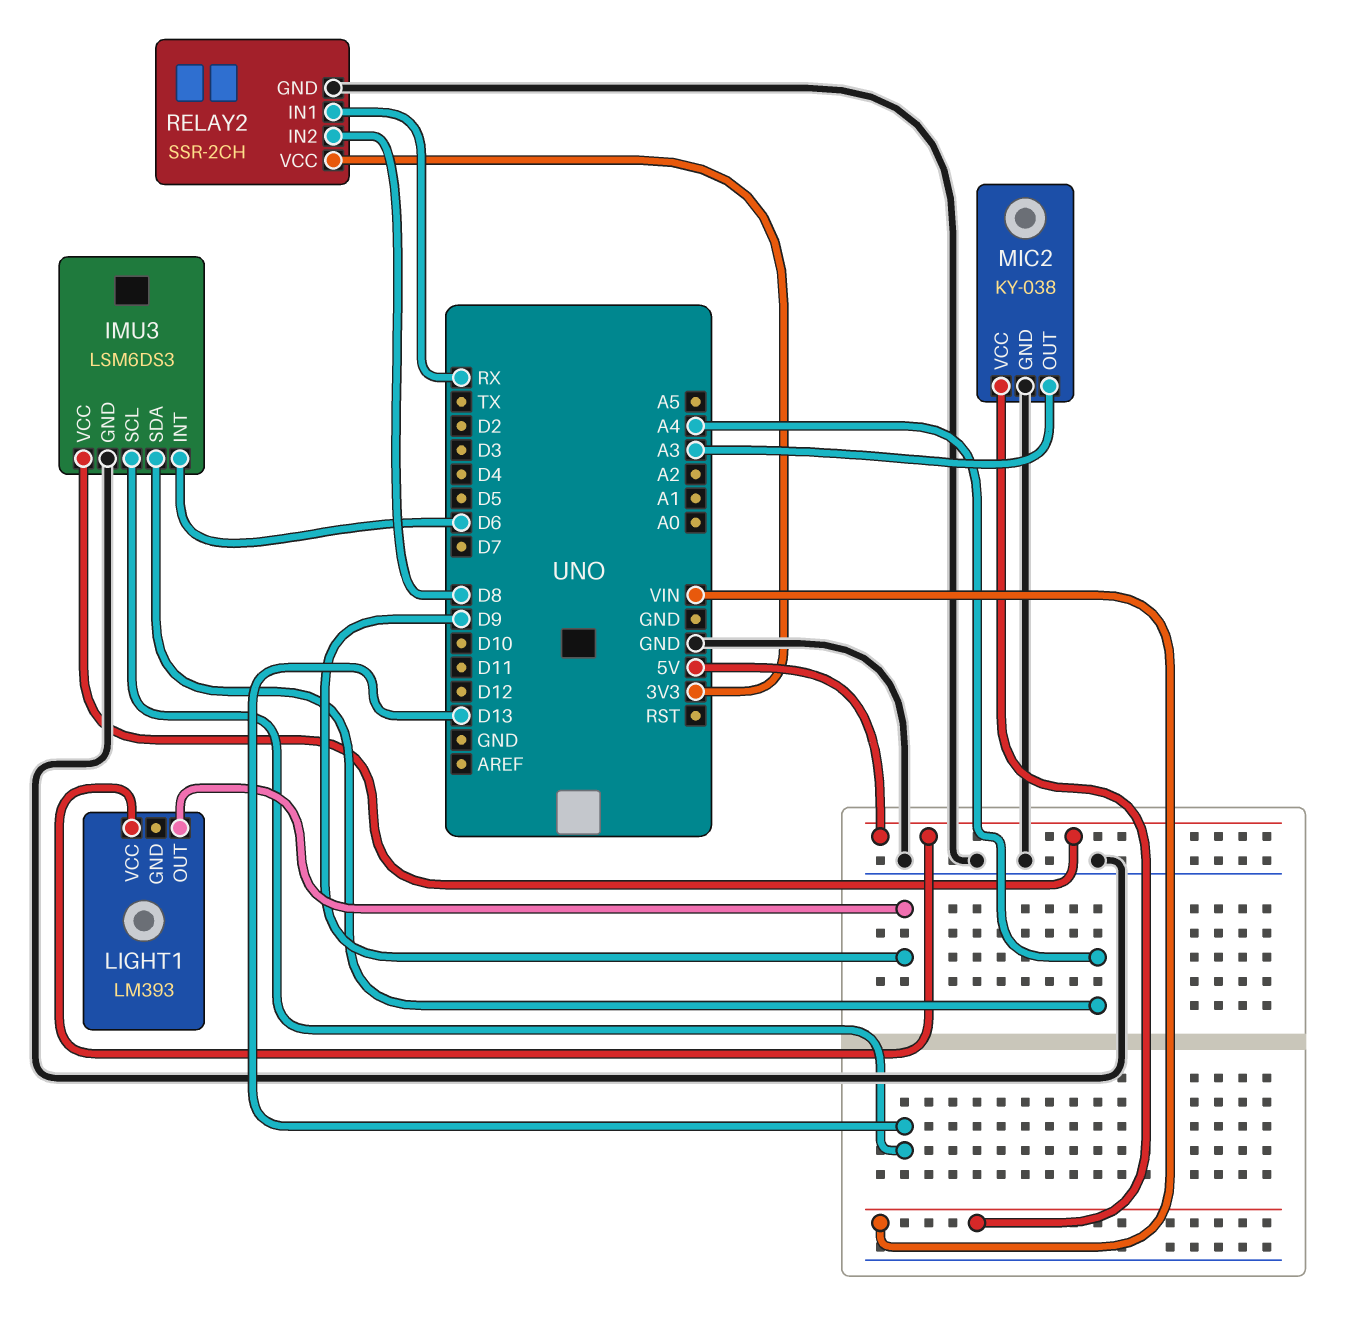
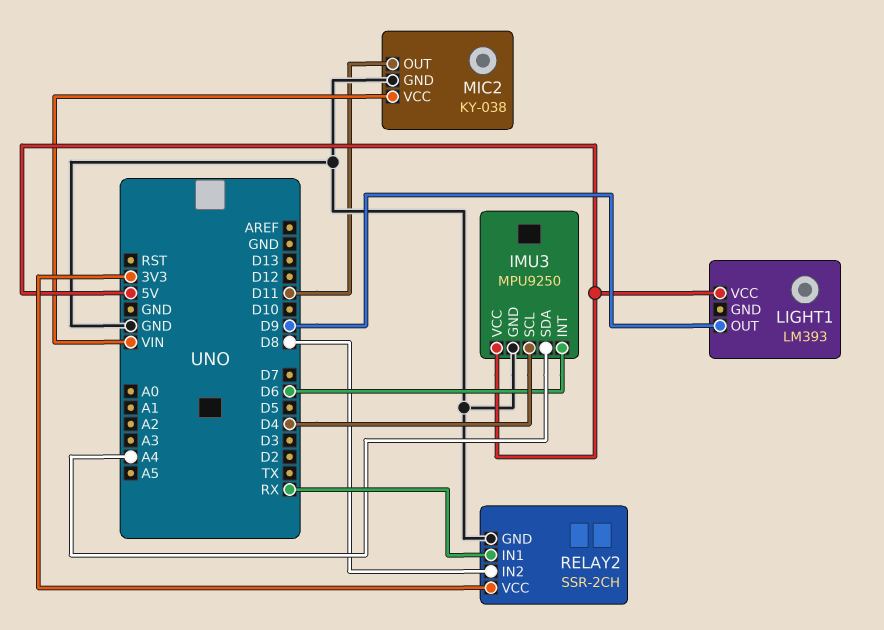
IMU3: LSM6DS3 -> MPU9250
IMU3 pin SCL: D13 -> D4
MIC2 pin OUT: A3 -> D11

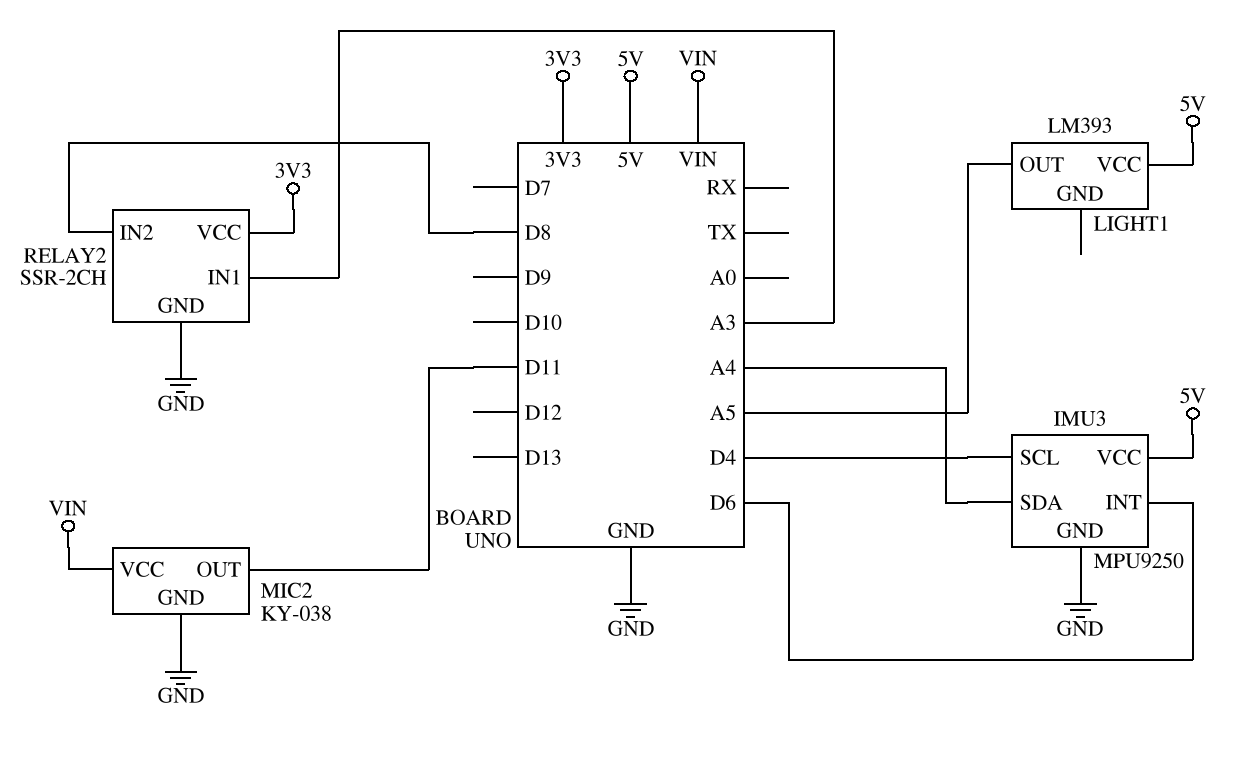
LIGHT1 pin OUT: D9 -> A5
RELAY2 pin IN1: RX -> A3

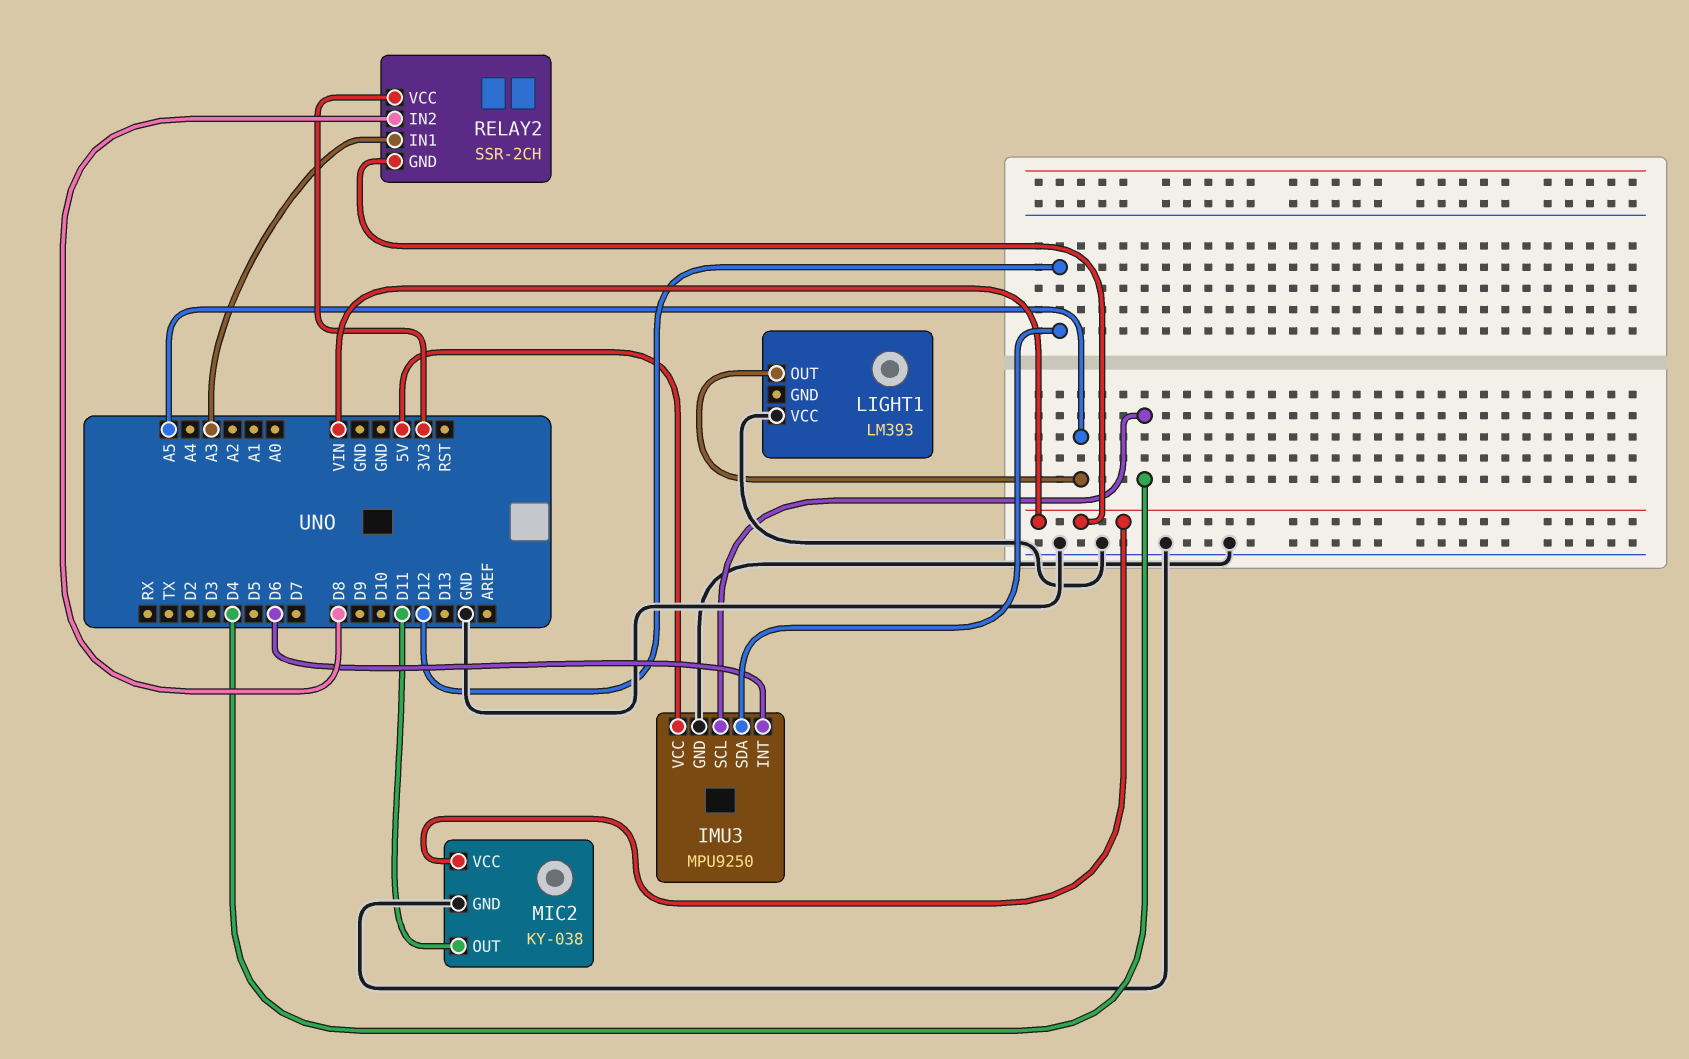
IMU3 pin SDA: A4 -> D12
LIGHT1 pin VCC: 5V -> GND
RELAY2 pin GND: GND -> VIN

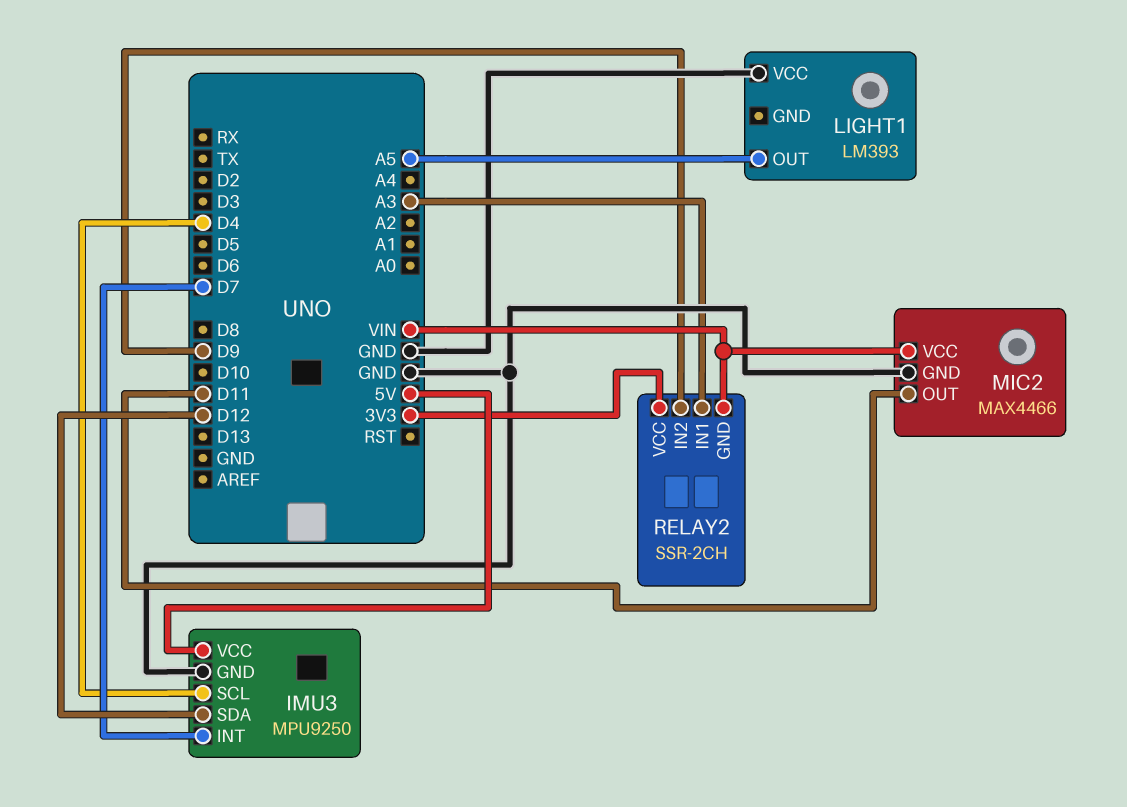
IMU3 pin INT: D6 -> D7
MIC2: KY-038 -> MAX4466
RELAY2 pin IN2: D8 -> D9

